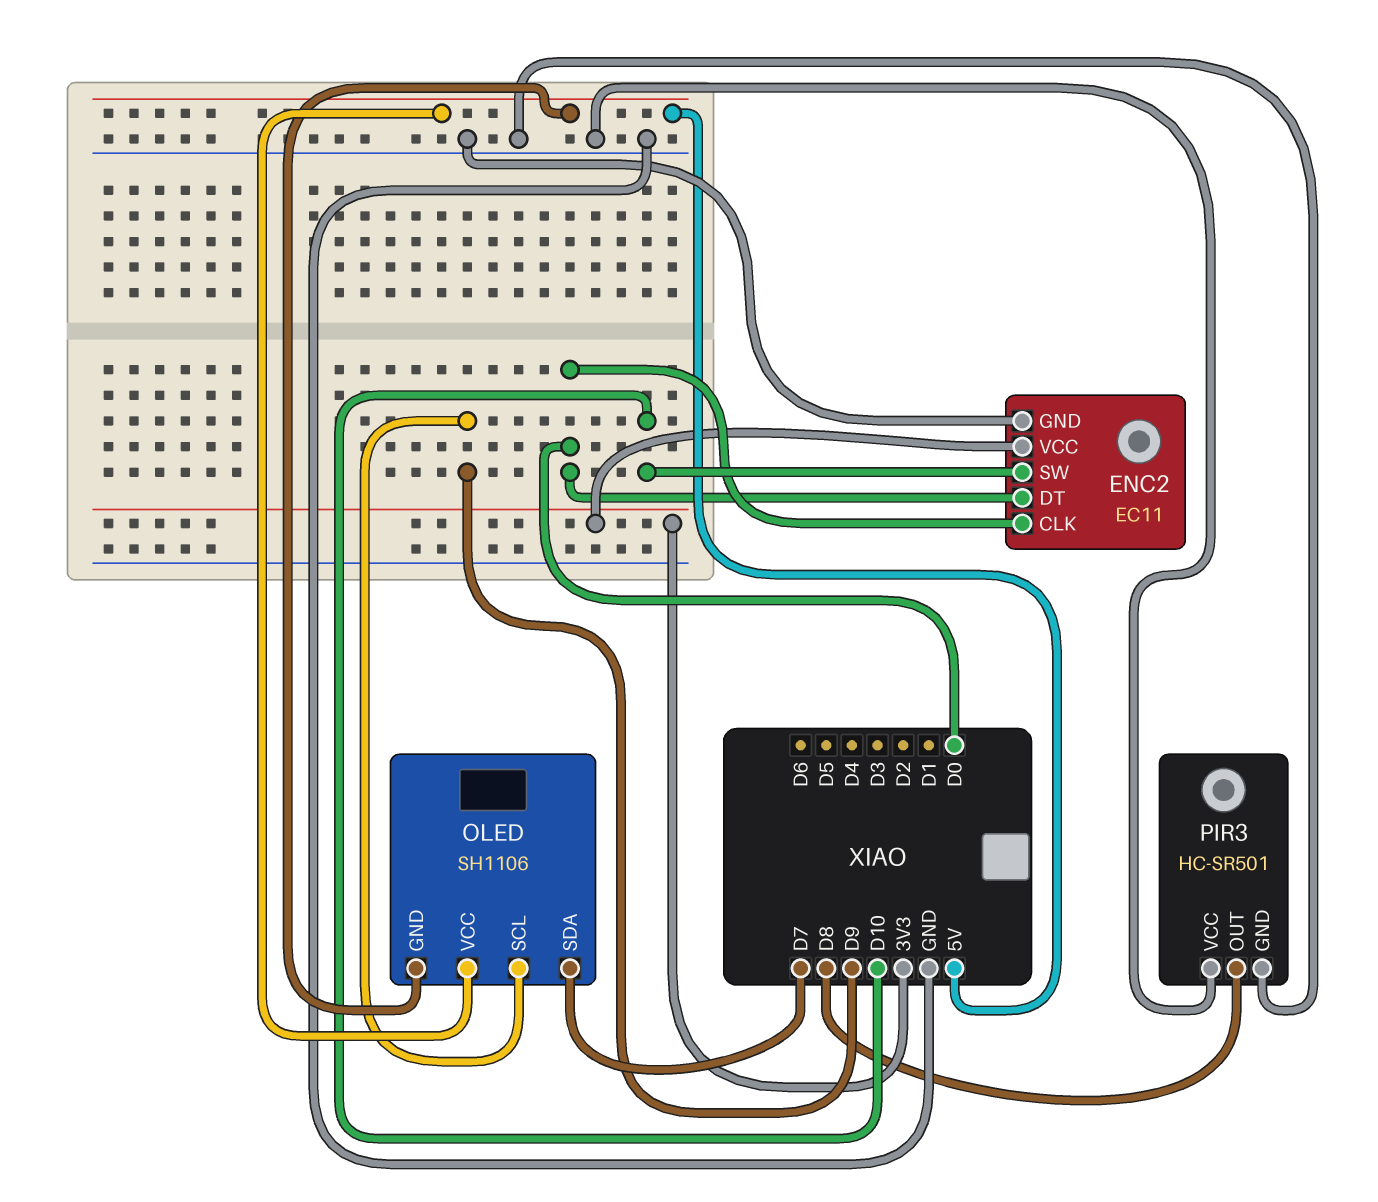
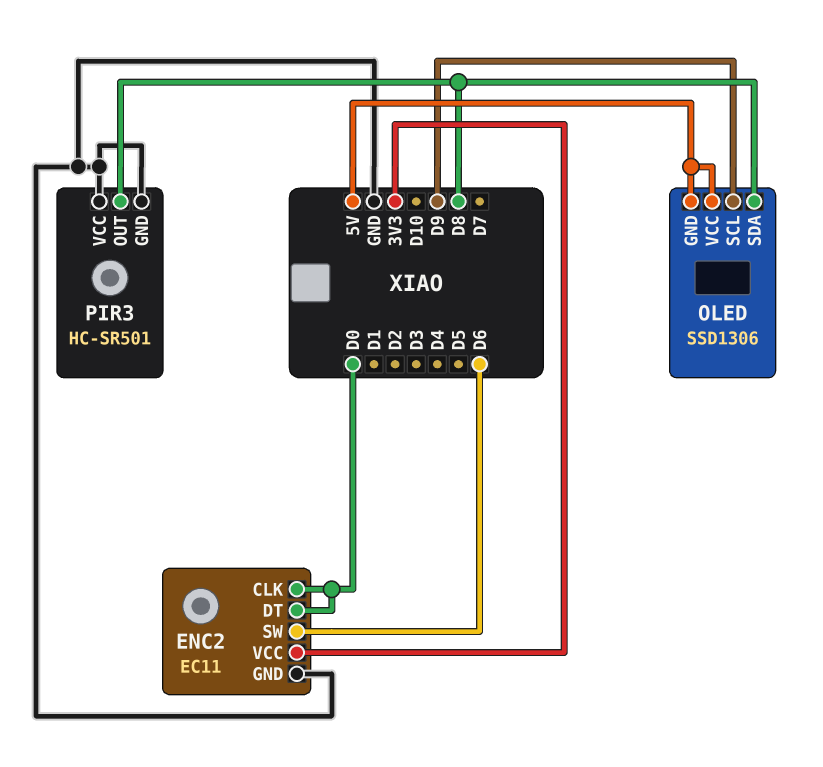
ENC2 pin SW: D10 -> D6
OLED: SH1106 -> SSD1306
OLED pin SDA: D7 -> D8

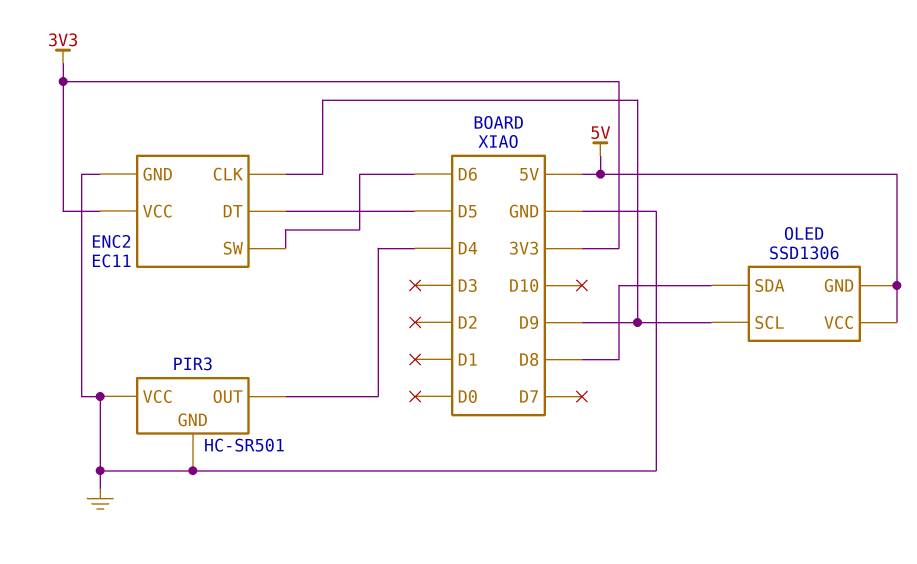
ENC2 pin CLK: D0 -> D9
ENC2 pin DT: D0 -> D5
PIR3 pin OUT: D8 -> D4

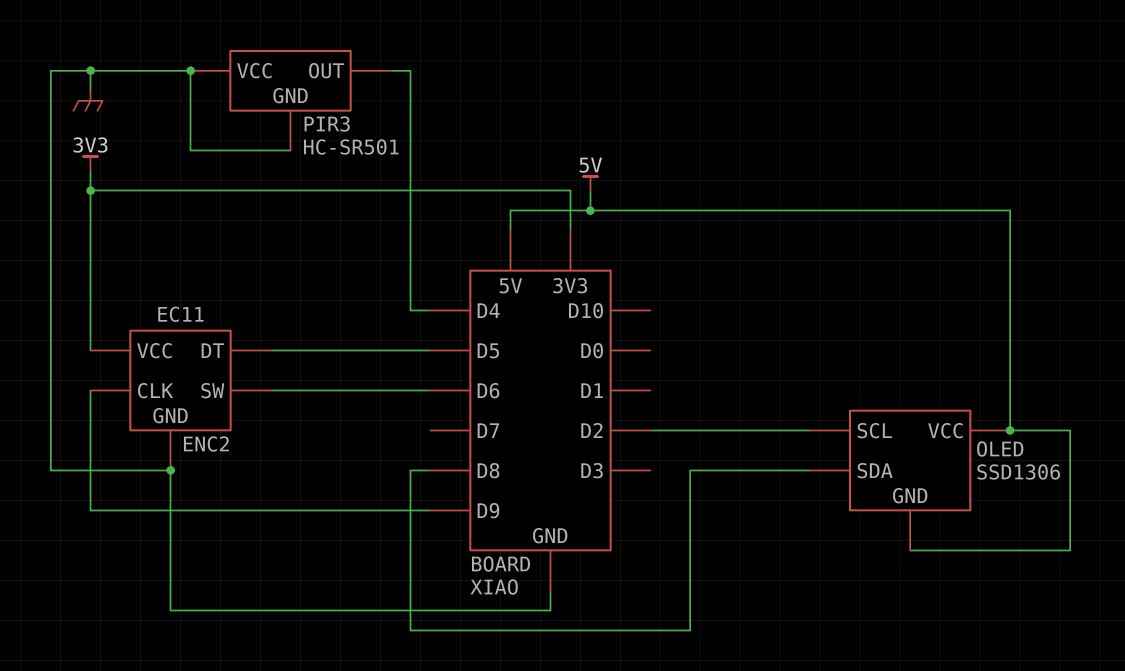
OLED pin SCL: D9 -> D2

